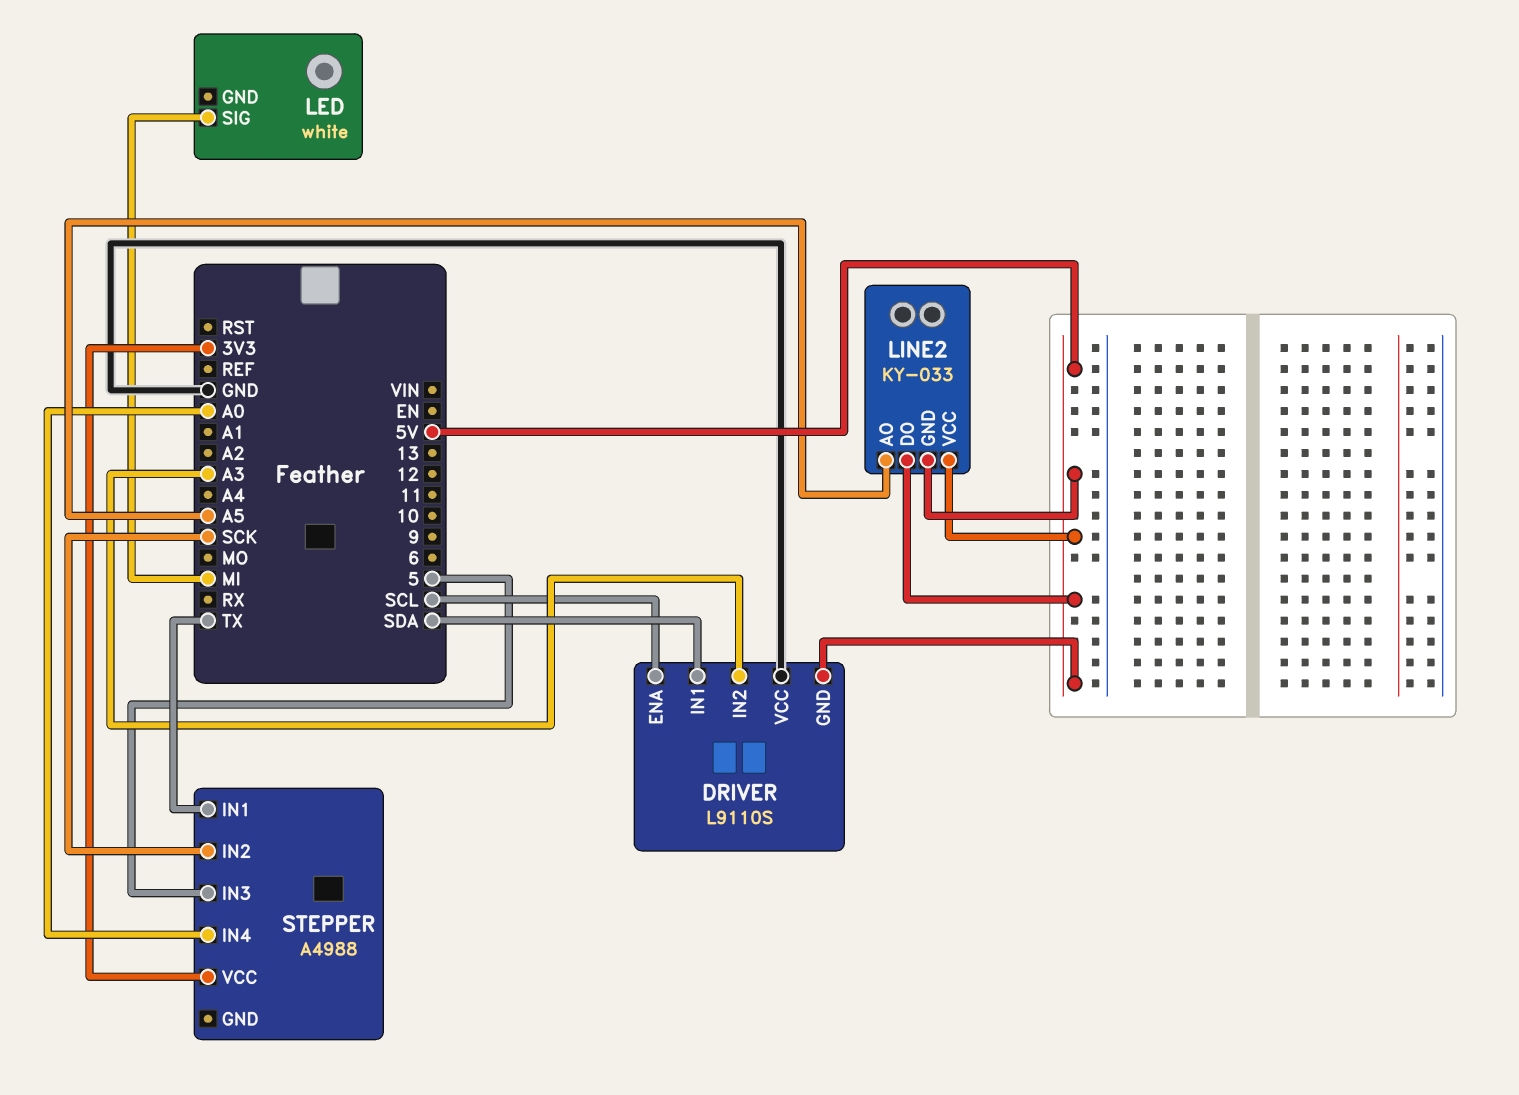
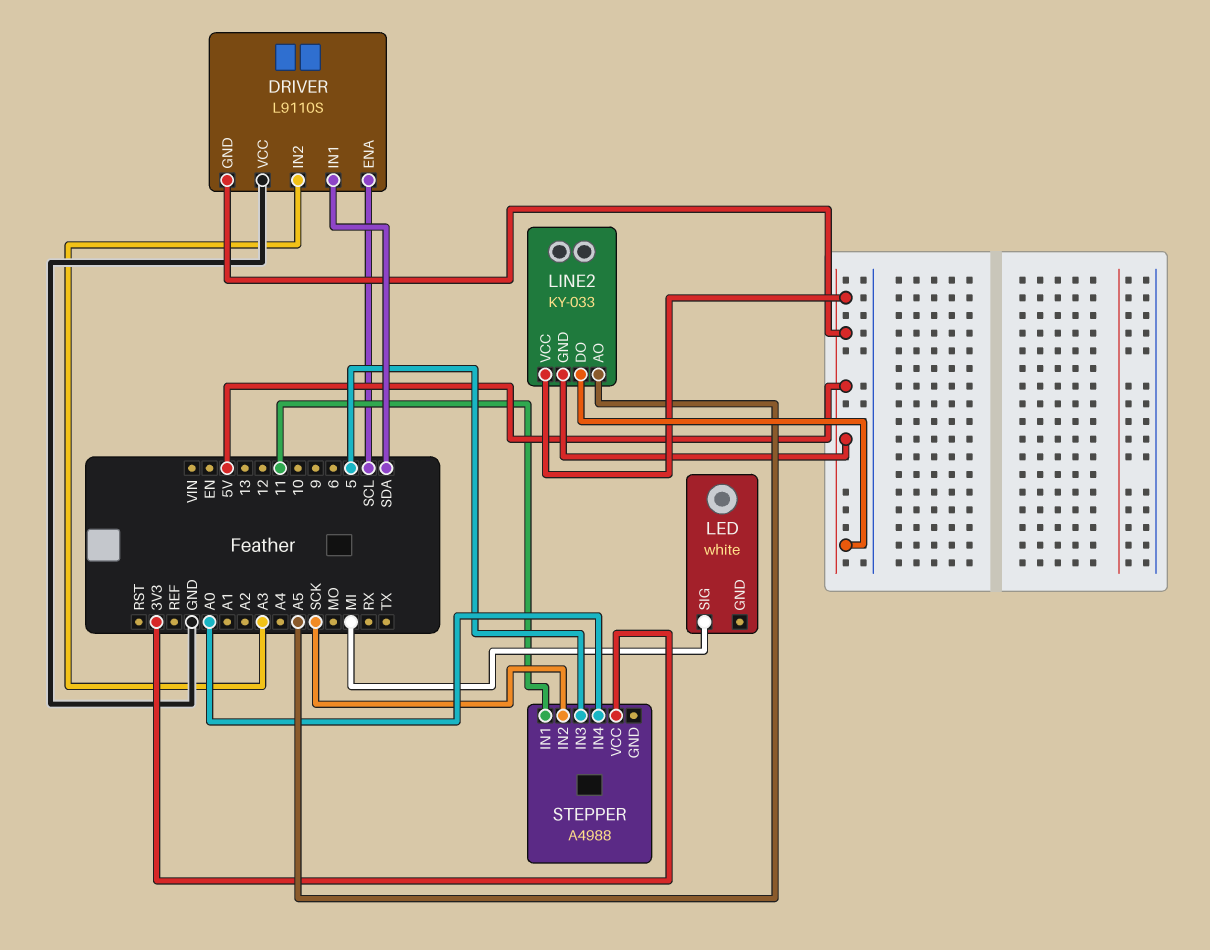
STEPPER pin IN1: TX -> 11

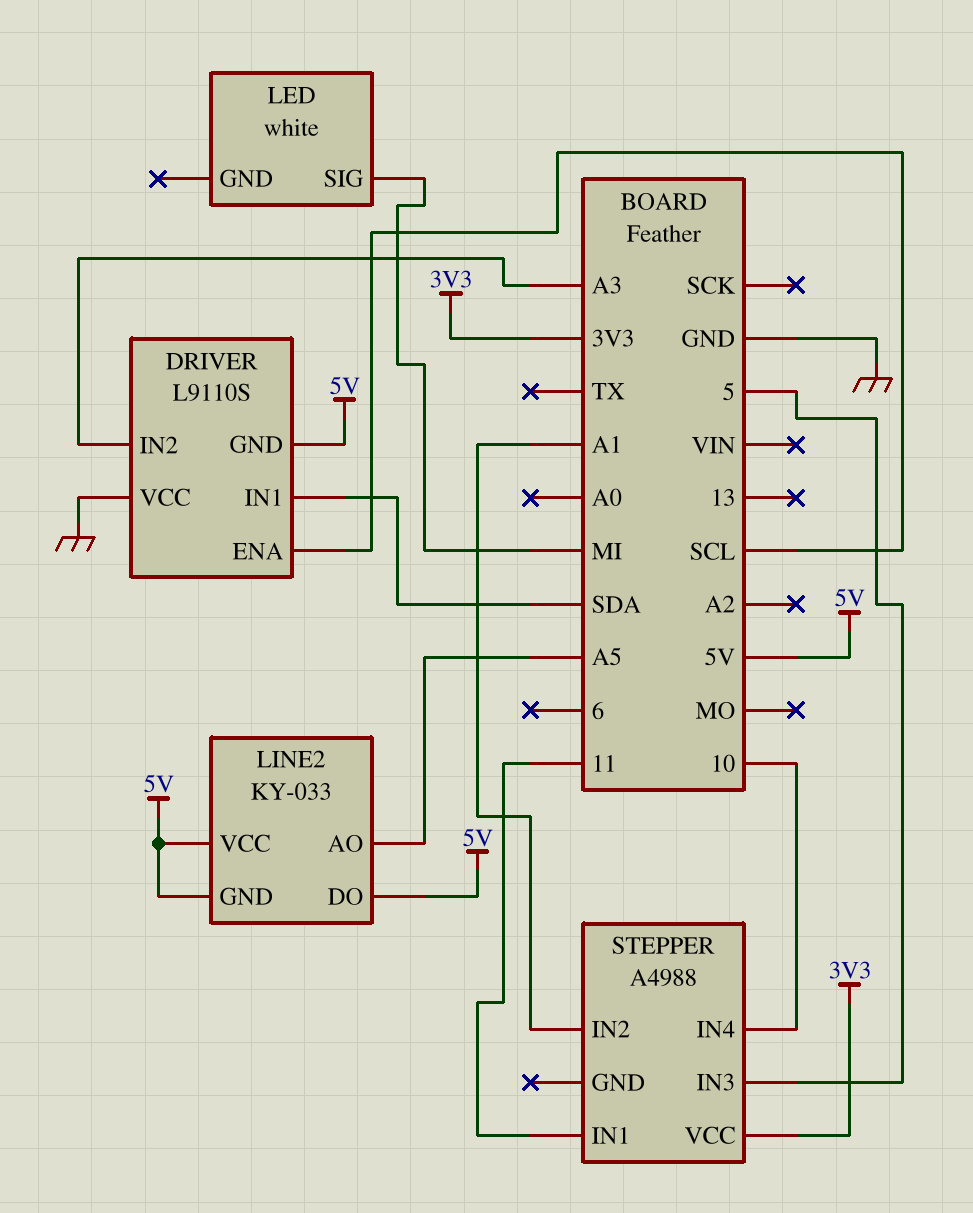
STEPPER pin IN2: SCK -> A1
STEPPER pin IN4: A0 -> 10

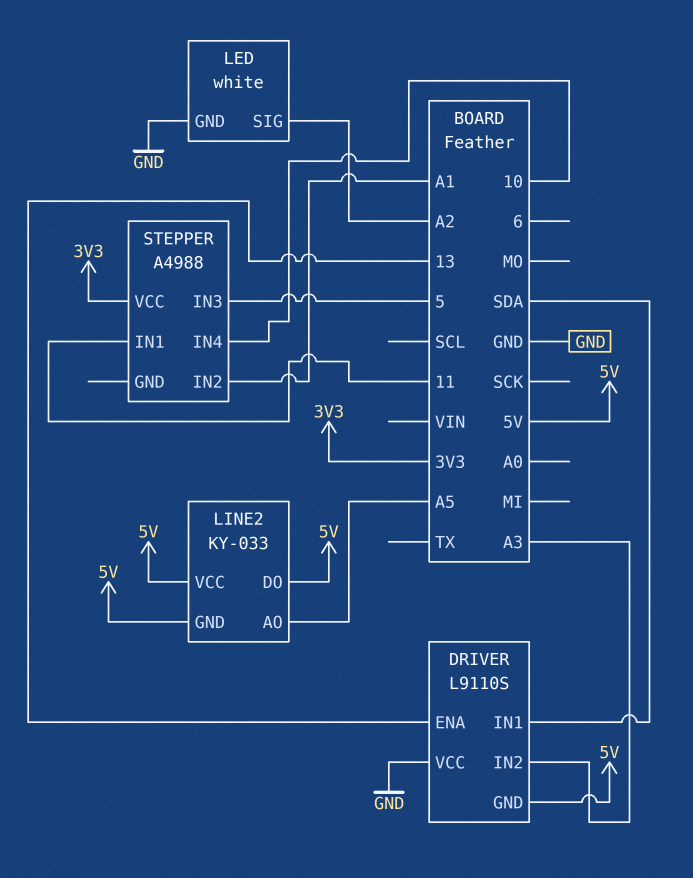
DRIVER pin ENA: SCL -> 13
LED pin GND: none -> GND
LED pin SIG: MI -> A2

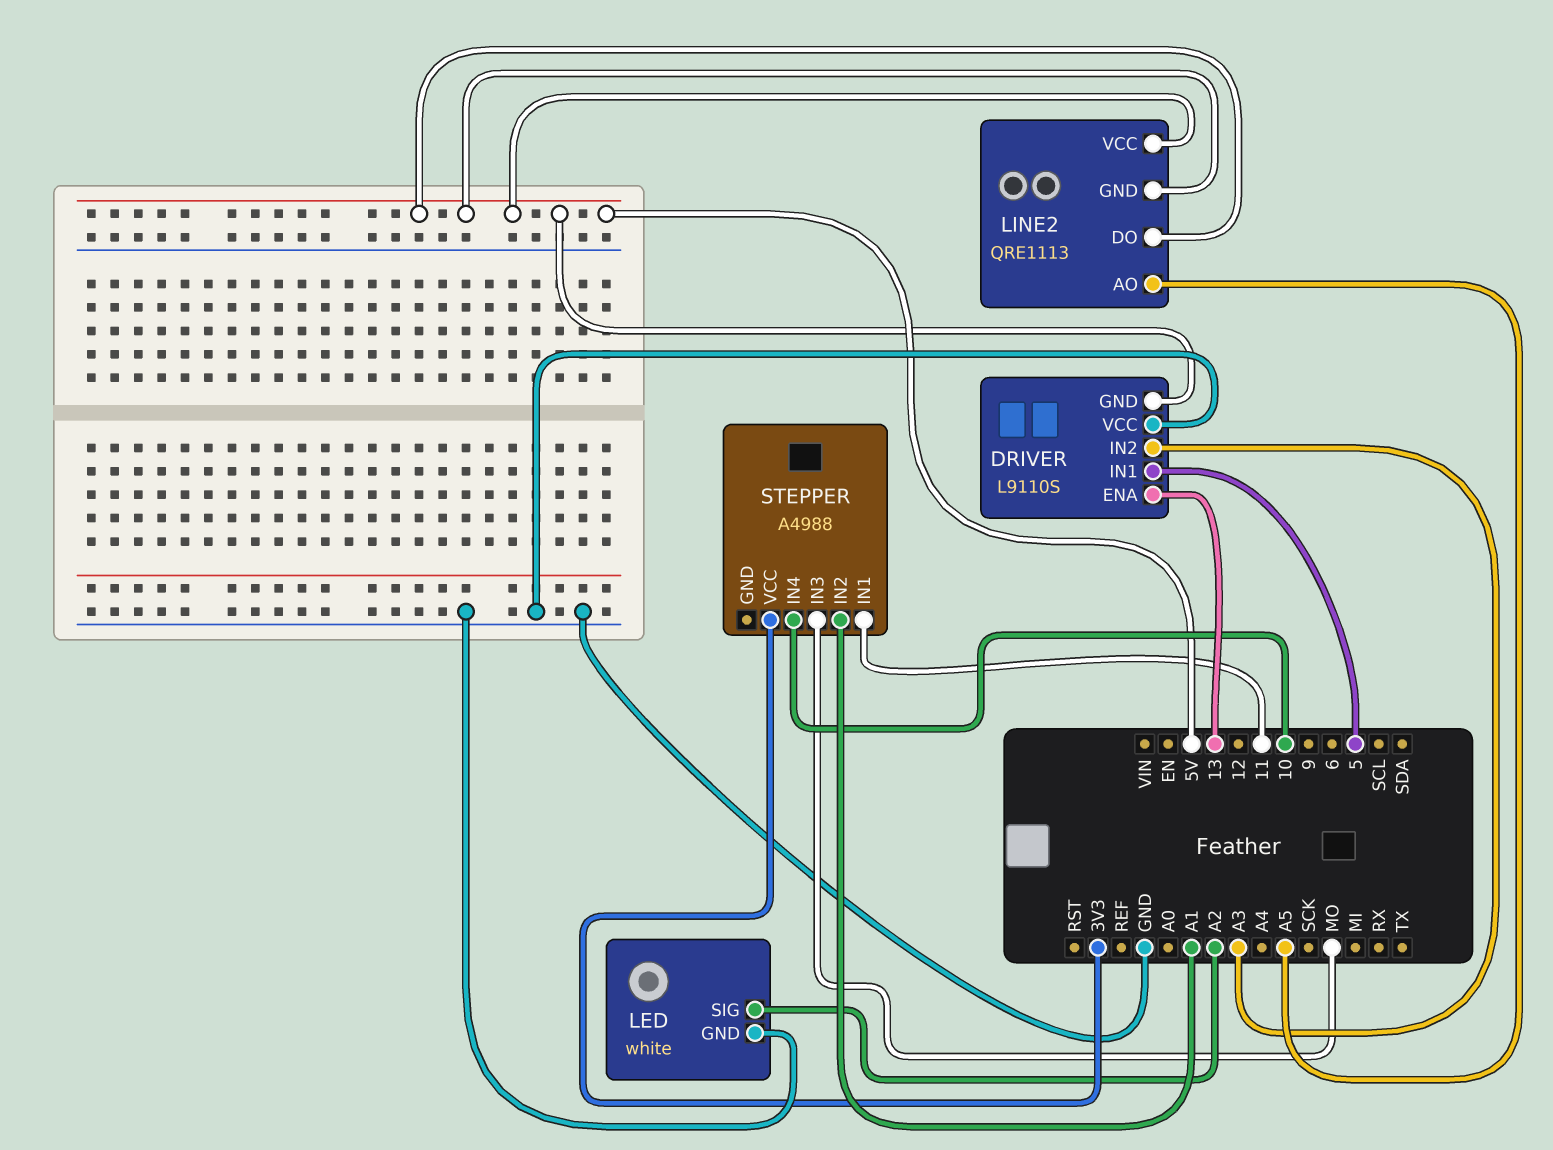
DRIVER pin IN1: SDA -> 5
LINE2: KY-033 -> QRE1113
STEPPER pin IN3: 5 -> MO

